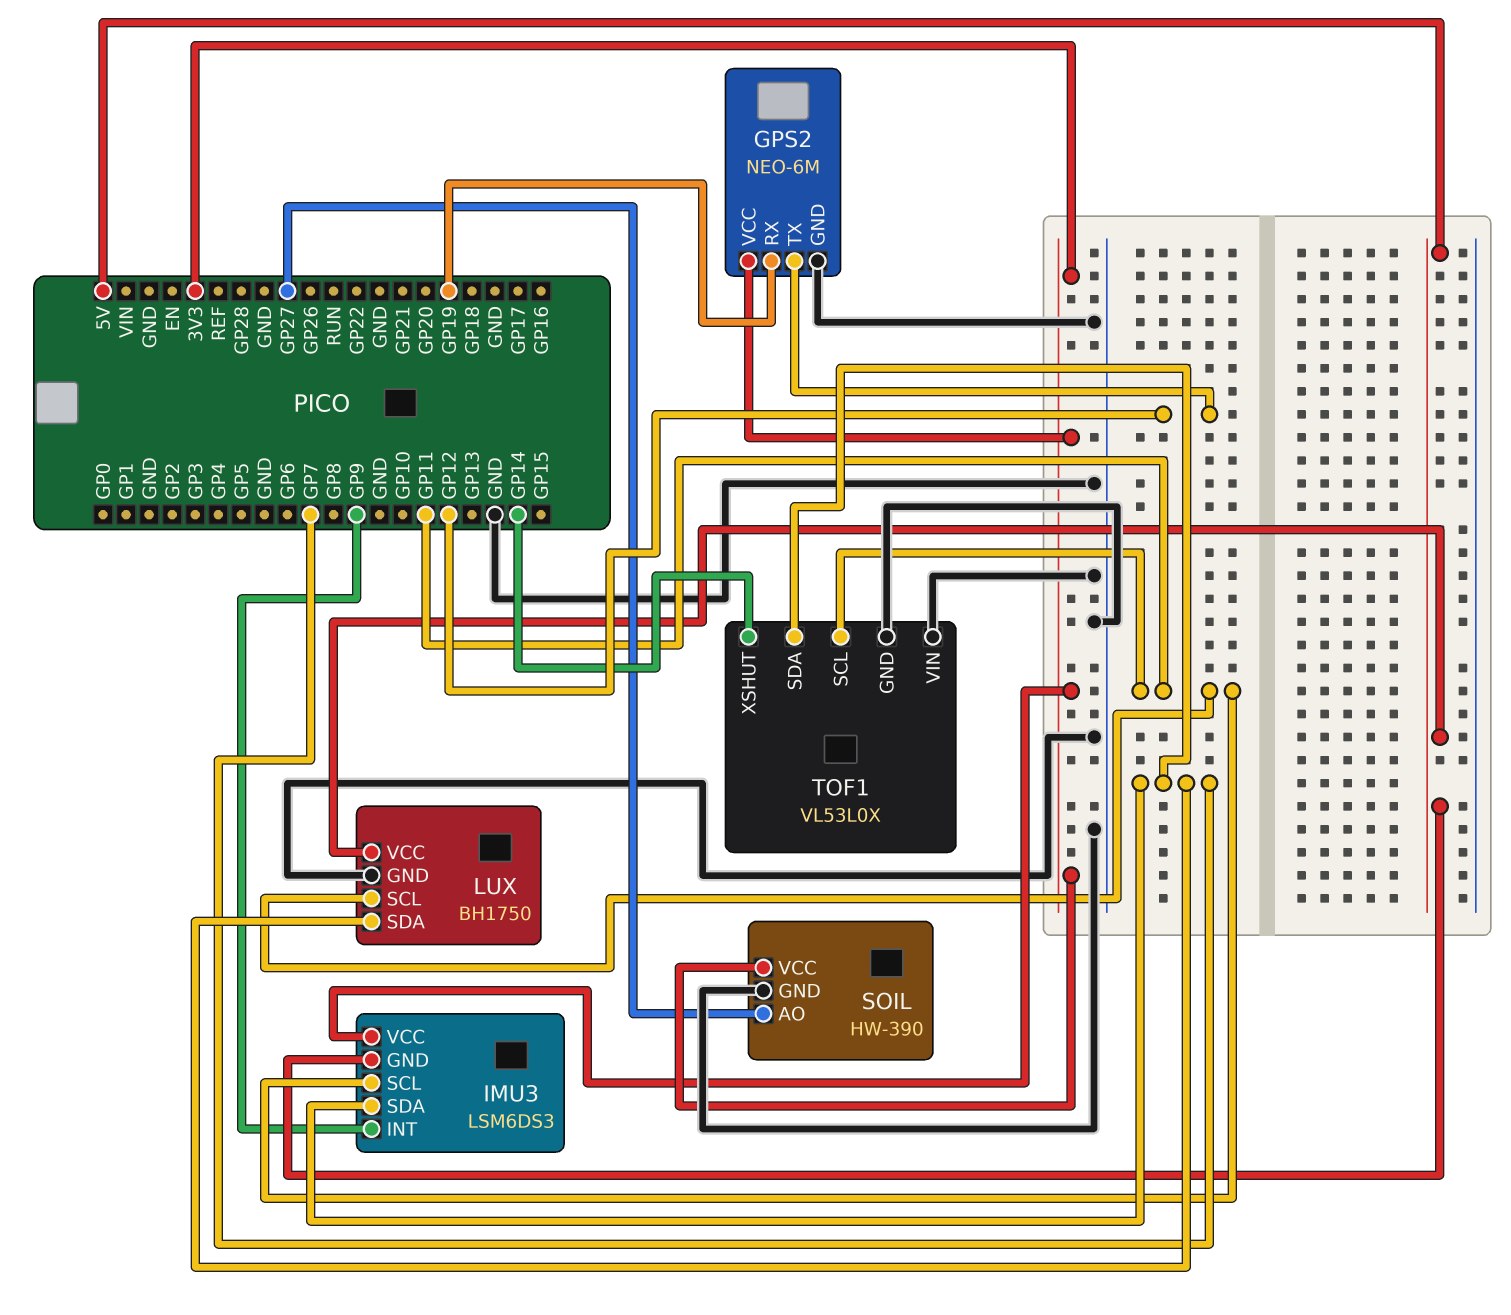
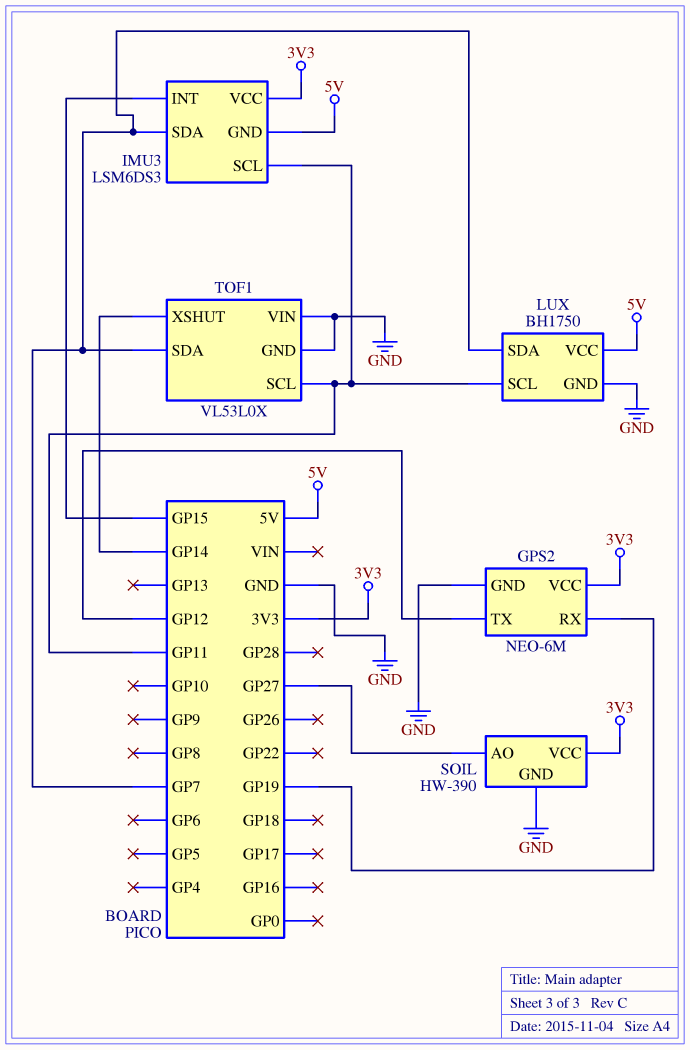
IMU3 pin INT: GP9 -> GP15

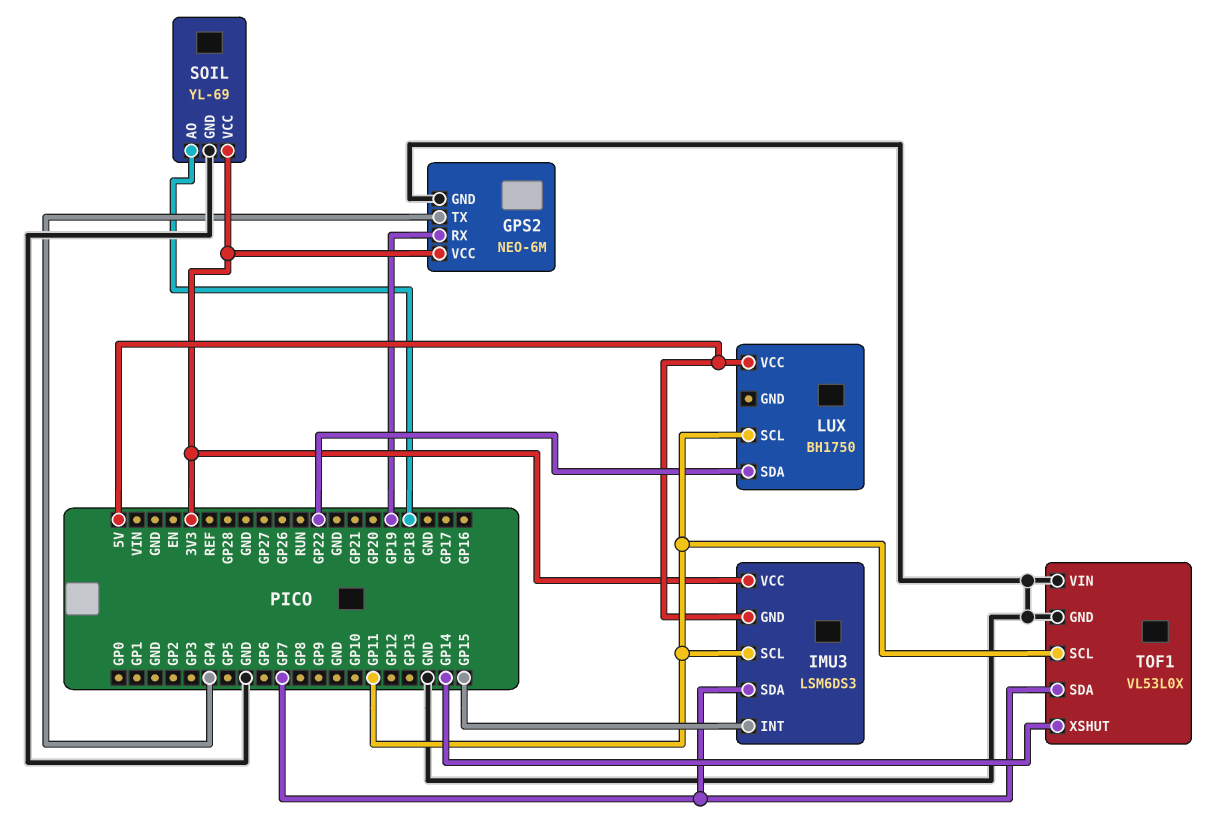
GPS2 pin TX: GP12 -> GP4
LUX pin GND: GND -> none
LUX pin SDA: GP7 -> GP22
SOIL: HW-390 -> YL-69
SOIL pin AO: GP27 -> GP18

